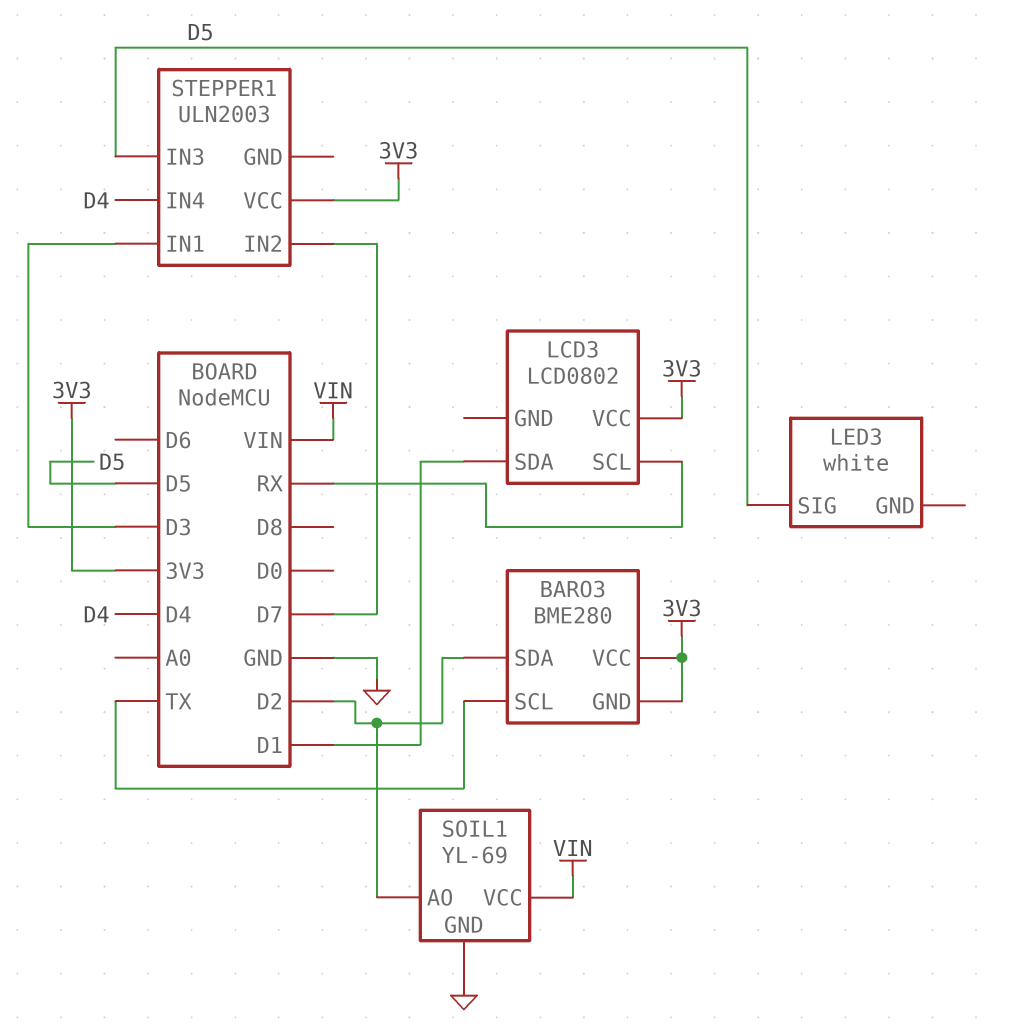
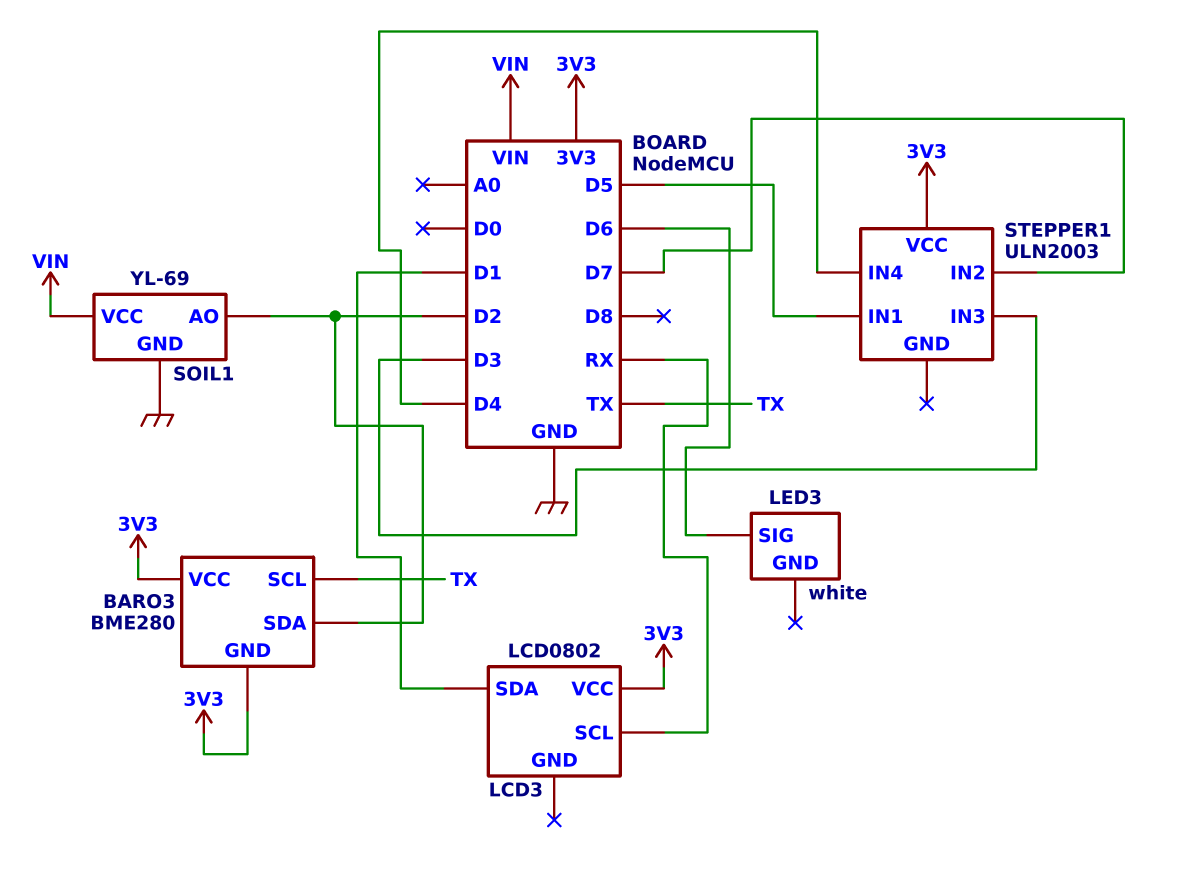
LED3 pin SIG: D5 -> D6
STEPPER1 pin IN1: D3 -> D5
STEPPER1 pin IN3: D5 -> D3

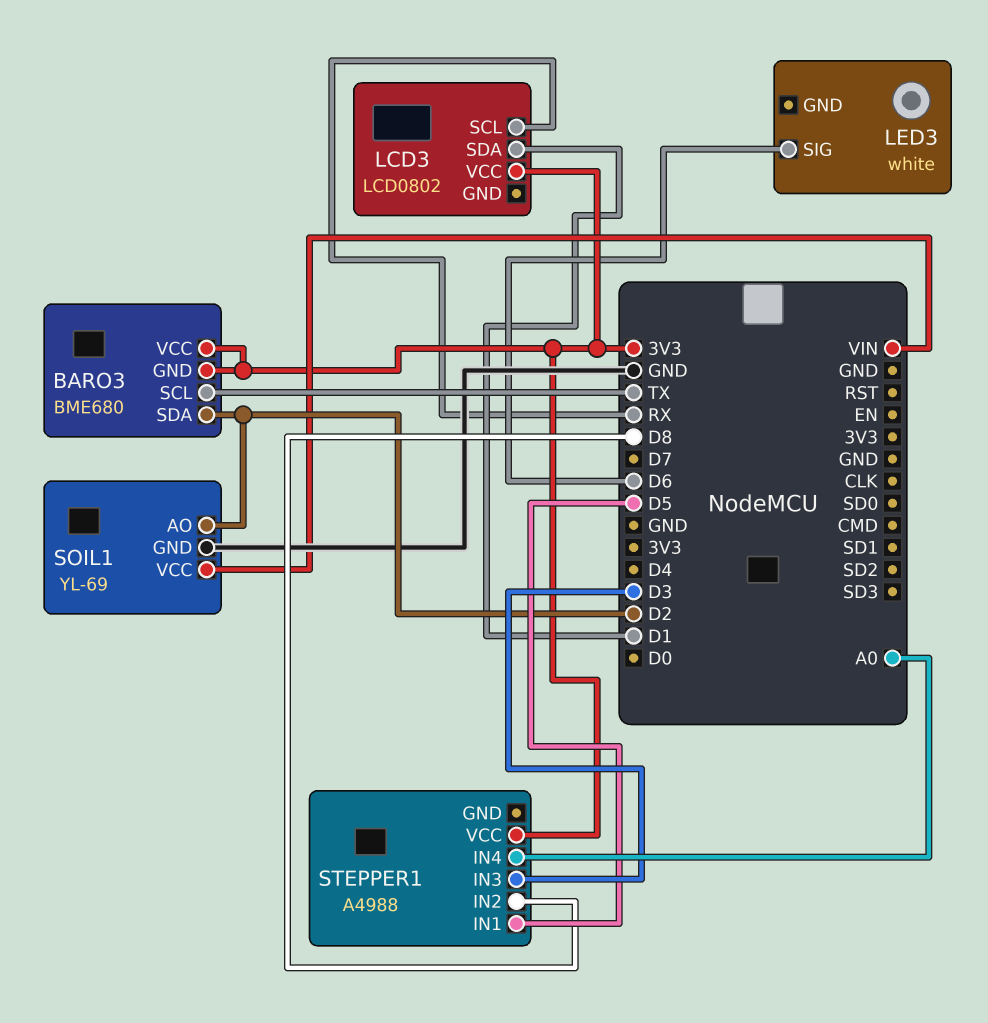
BARO3: BME280 -> BME680
STEPPER1: ULN2003 -> A4988
STEPPER1 pin IN2: D7 -> D8
STEPPER1 pin IN4: D4 -> A0

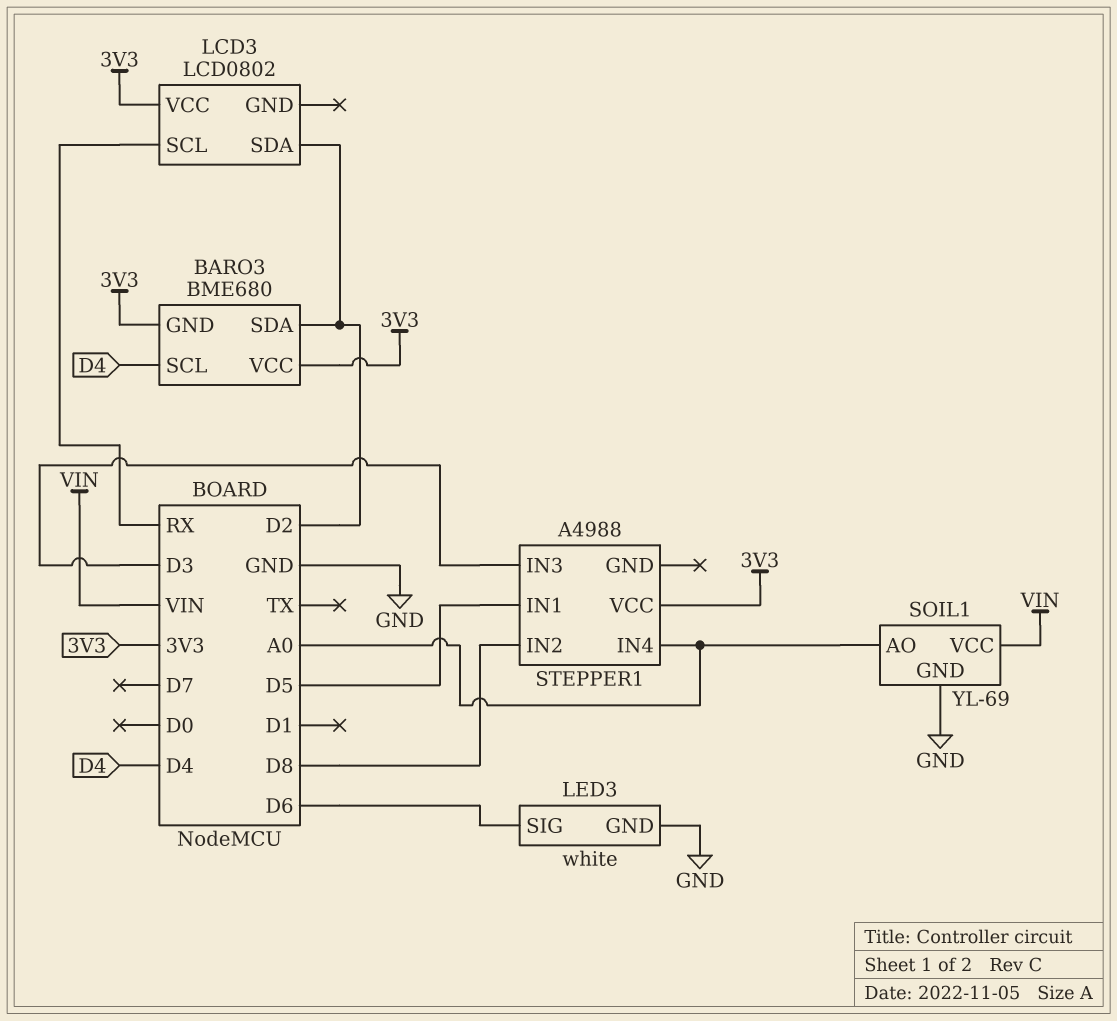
BARO3 pin SCL: TX -> D4
LCD3 pin SDA: D1 -> D2
LED3 pin GND: none -> GND
SOIL1 pin AO: D2 -> A0

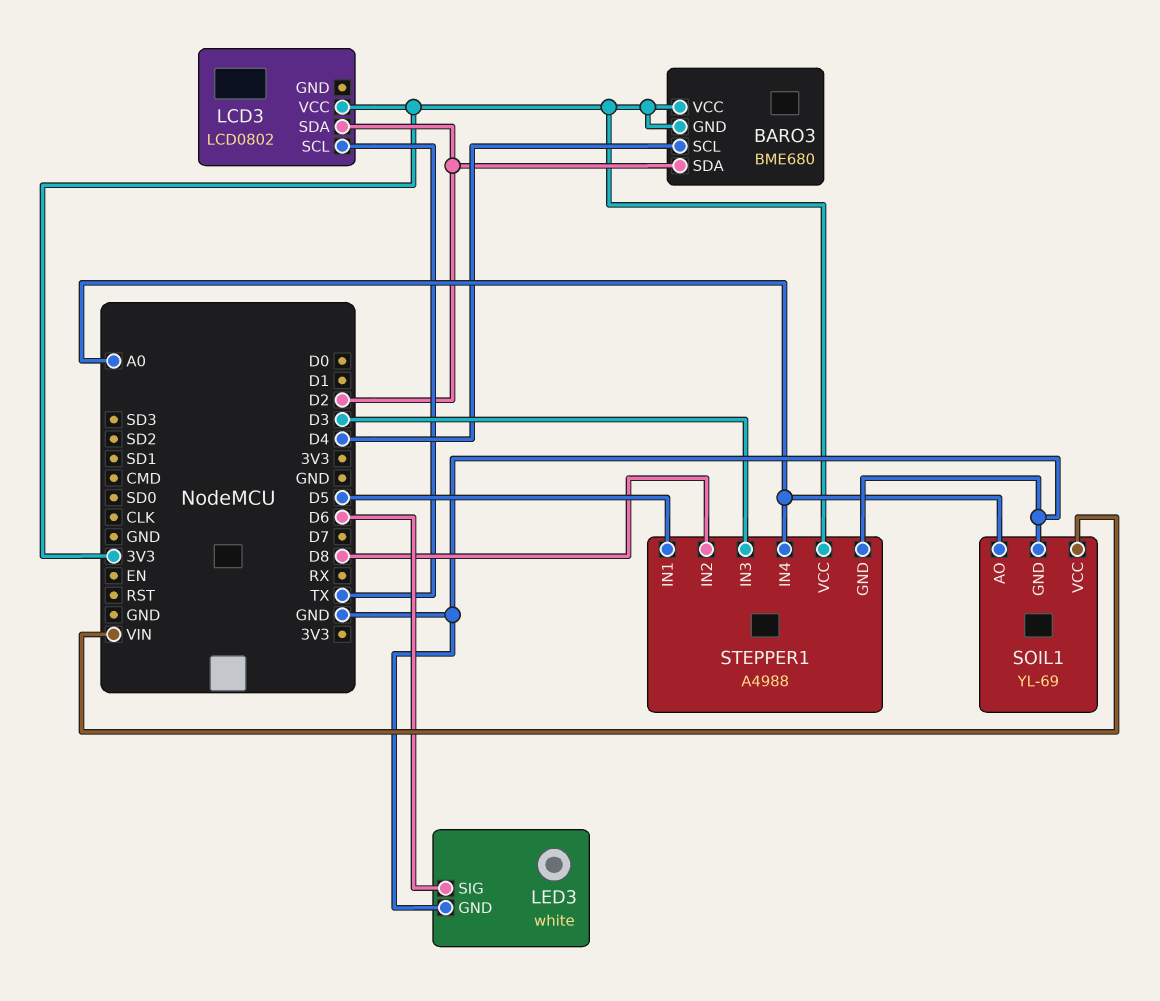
LCD3 pin SCL: RX -> TX
STEPPER1 pin GND: none -> GND

